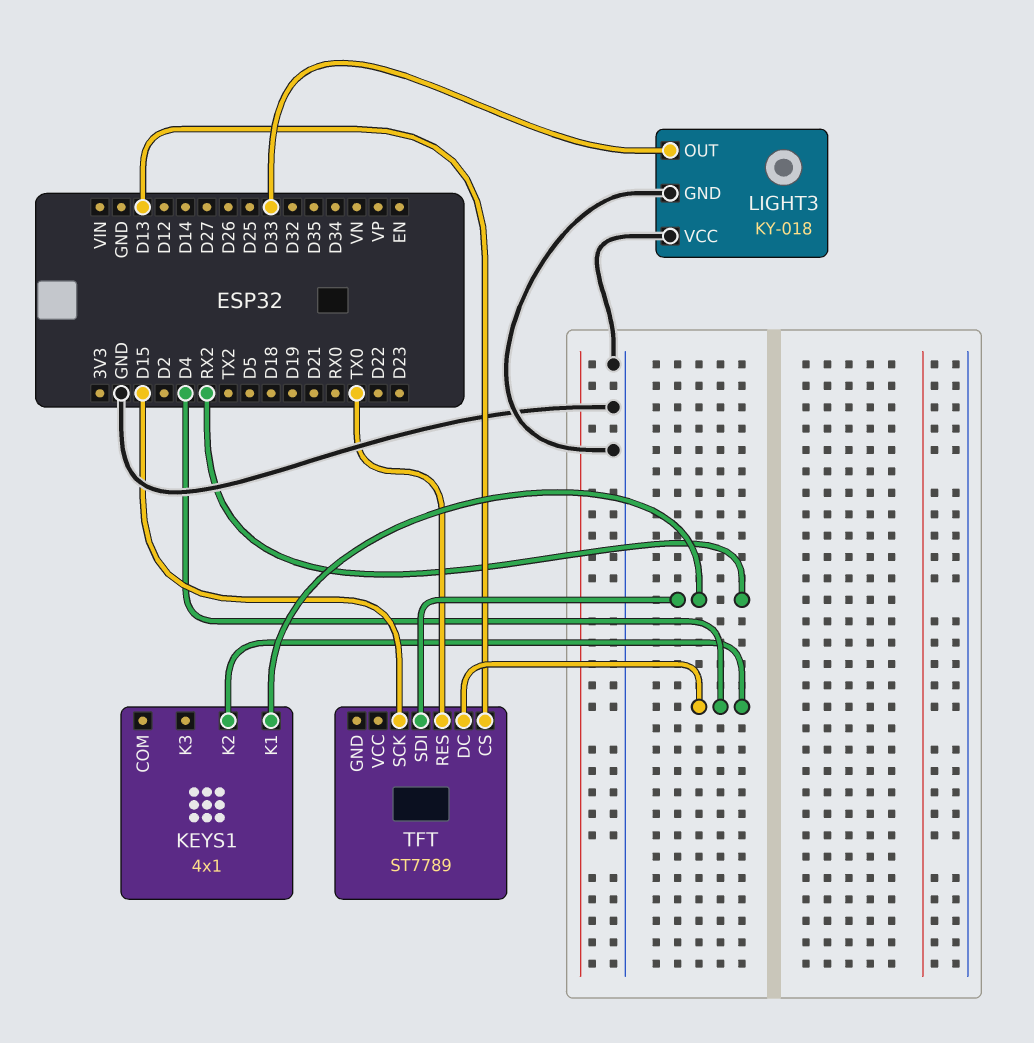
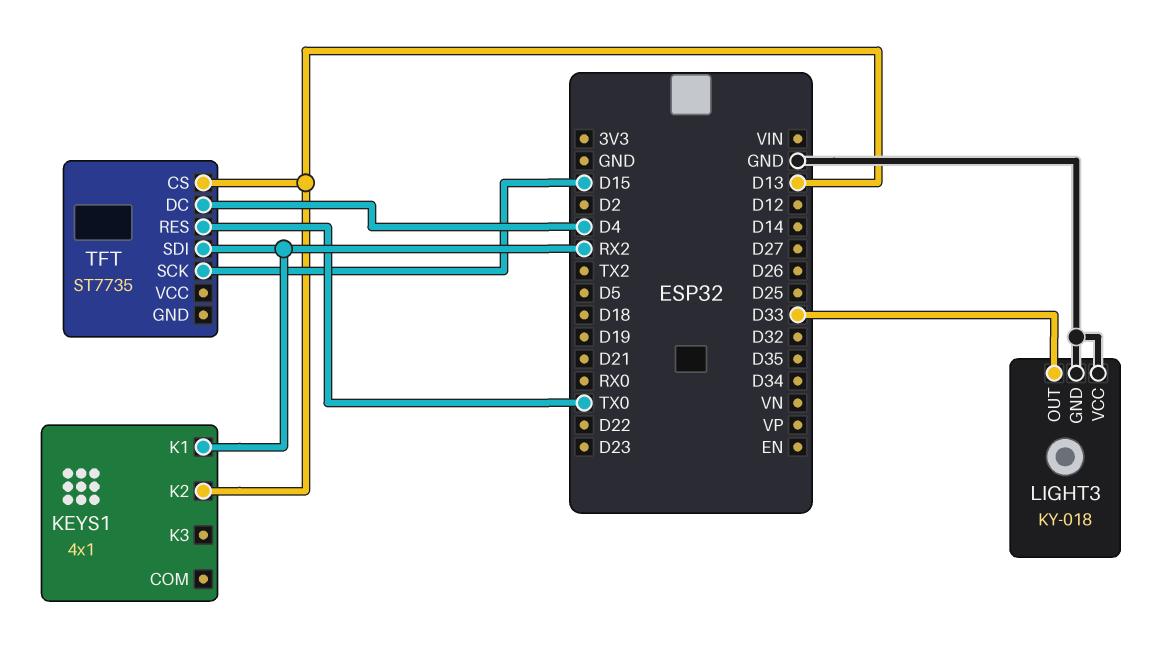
KEYS1 pin K2: D4 -> D13
TFT: ST7789 -> ST7735

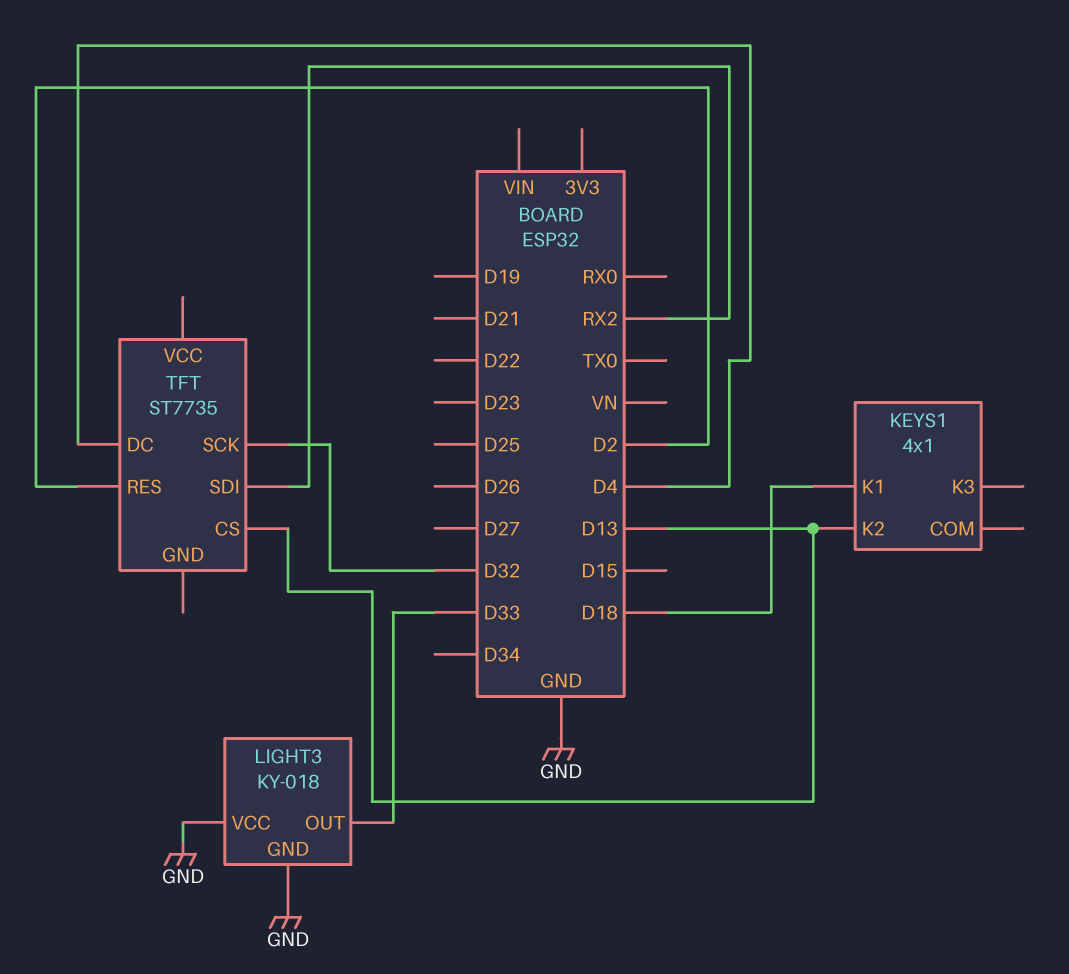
KEYS1 pin K1: RX2 -> D18
TFT pin RES: TX0 -> D2
TFT pin SCK: D15 -> D32

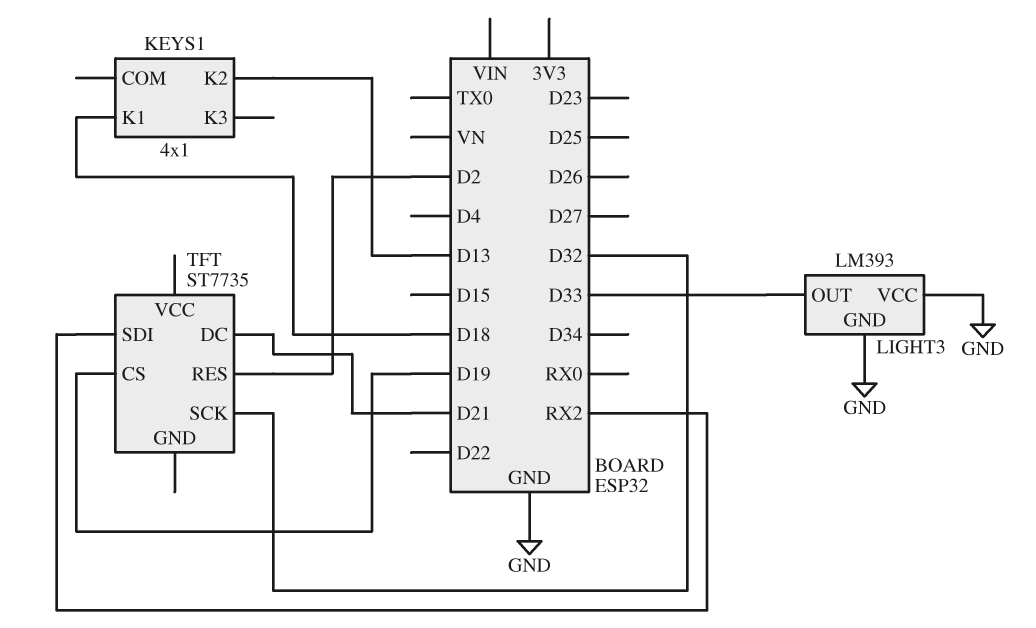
LIGHT3: KY-018 -> LM393
TFT pin CS: D13 -> D19
TFT pin DC: D4 -> D21

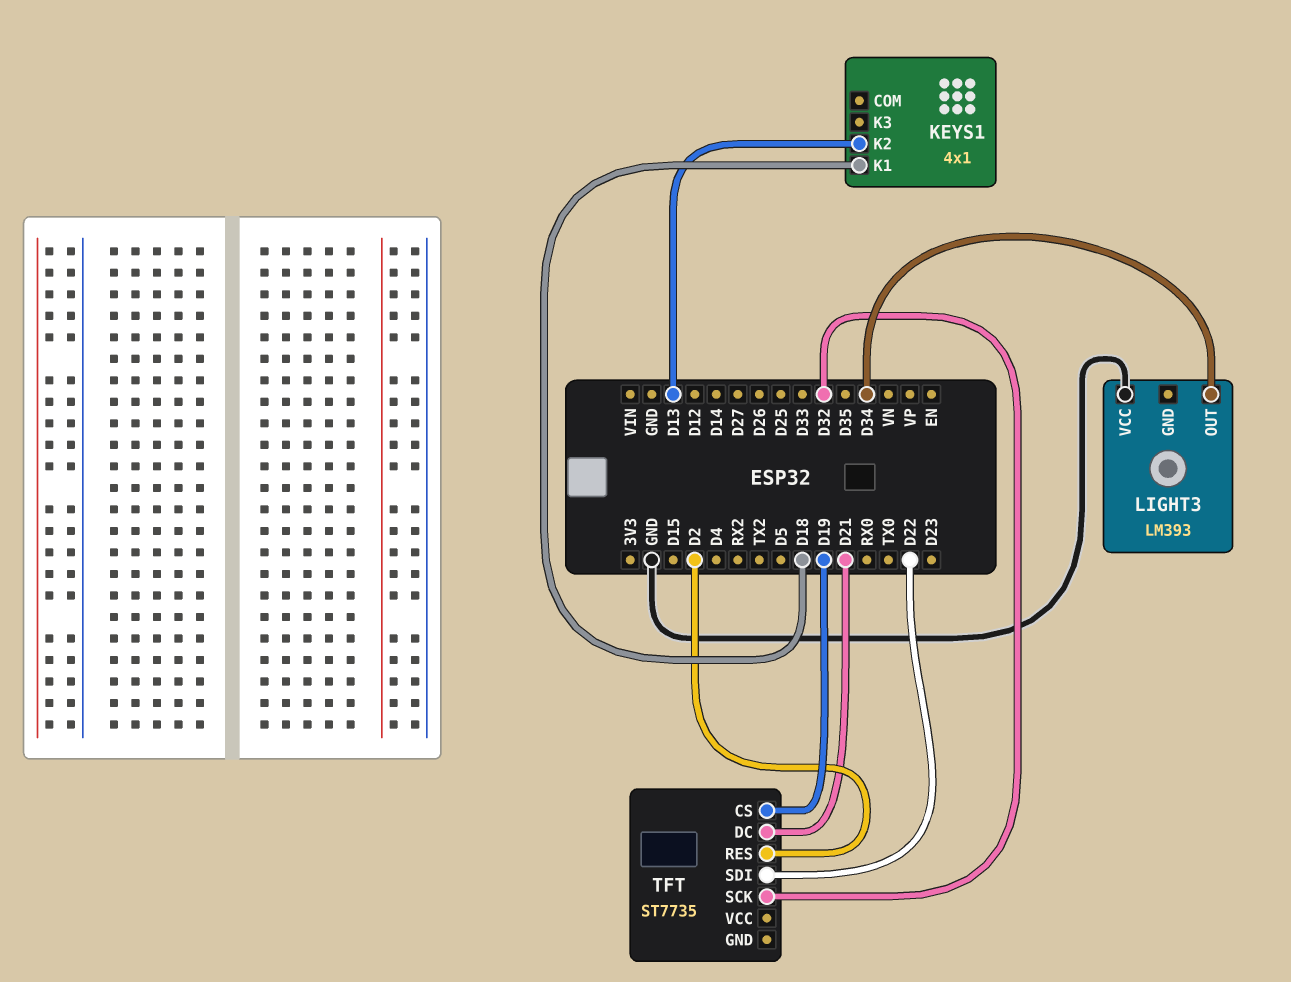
LIGHT3 pin GND: GND -> none
LIGHT3 pin OUT: D33 -> D34
TFT pin SDI: RX2 -> D22

